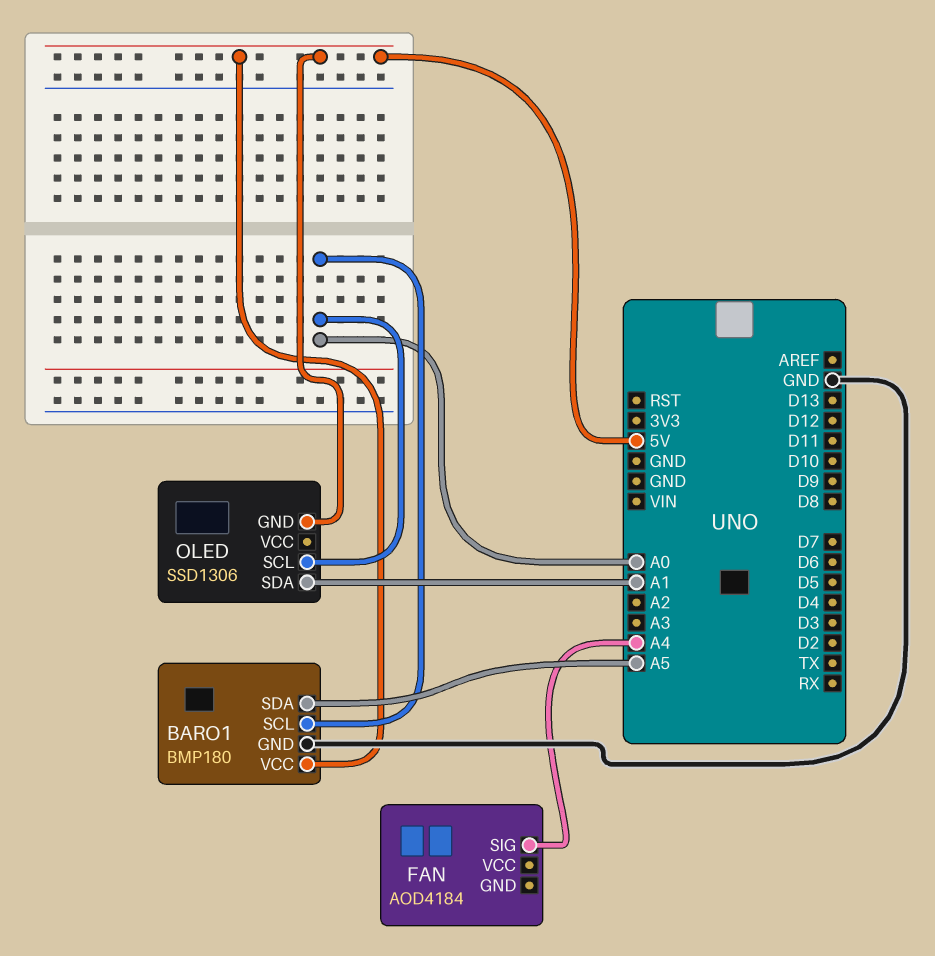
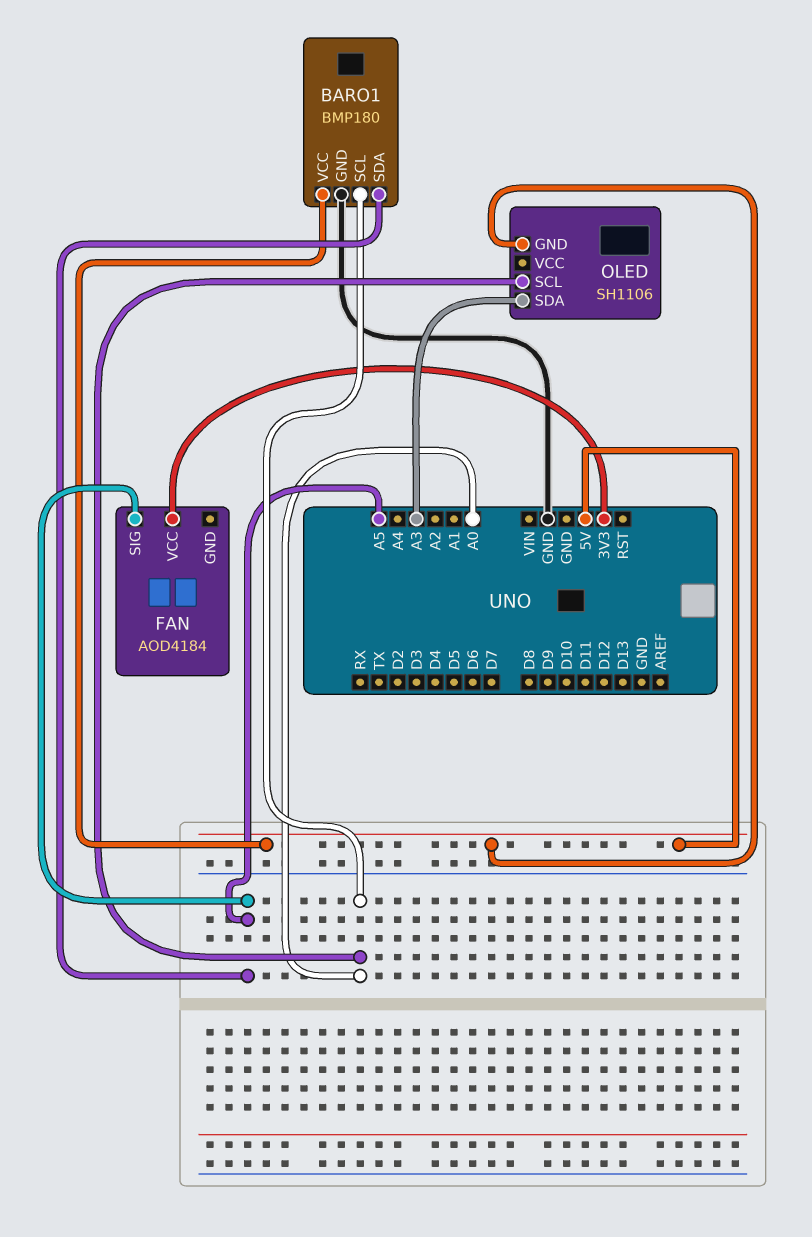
FAN pin SIG: A4 -> A5
FAN pin VCC: none -> 3V3
OLED: SSD1306 -> SH1106
OLED pin SDA: A1 -> A3

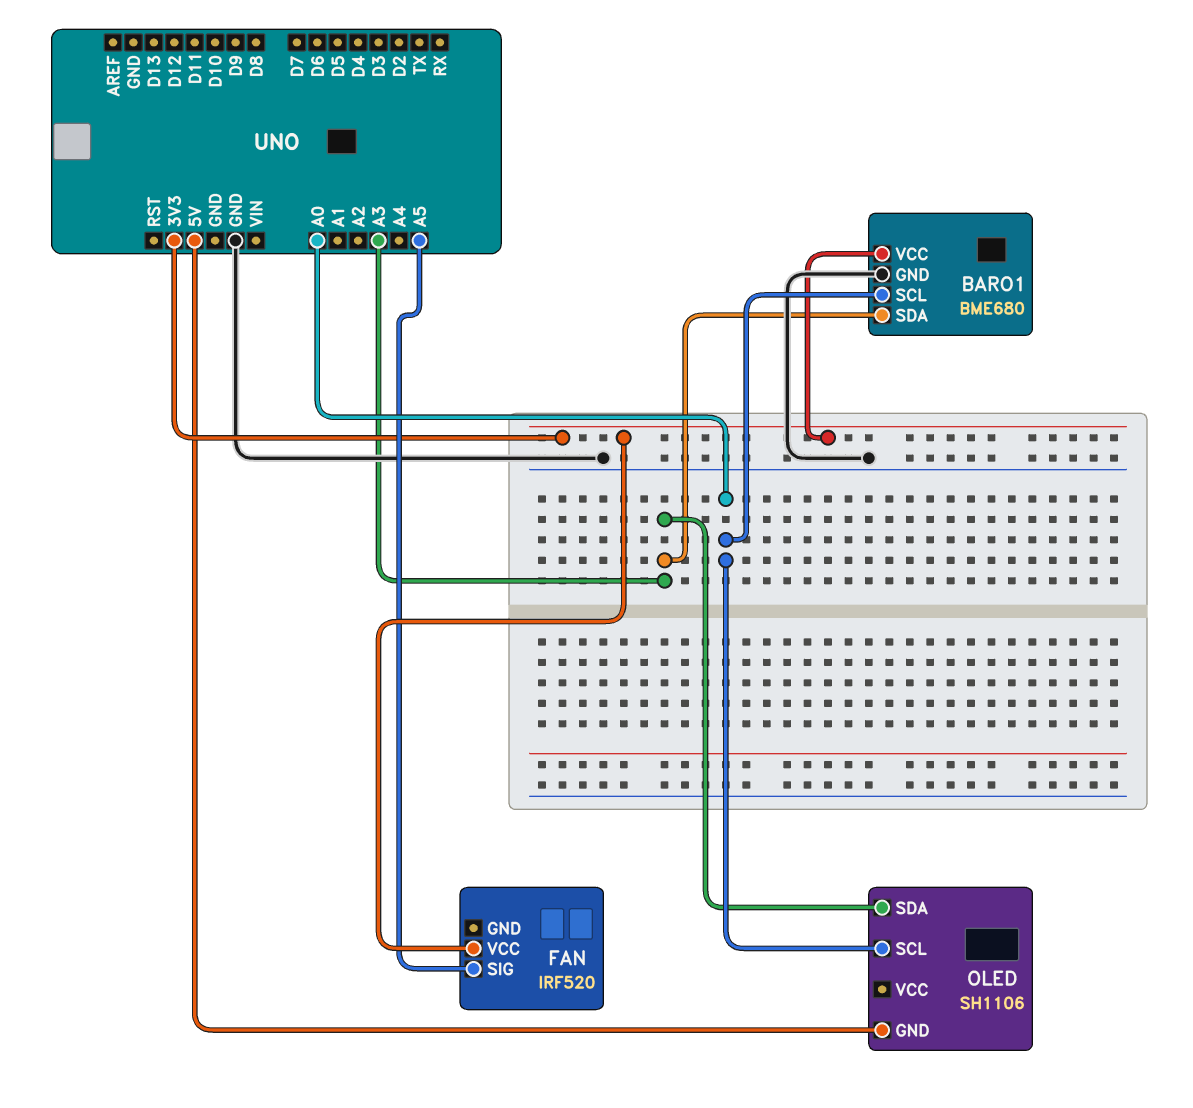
BARO1: BMP180 -> BME680
BARO1 pin SDA: A5 -> A3
BARO1 pin VCC: 5V -> 3V3
FAN: AOD4184 -> IRF520

